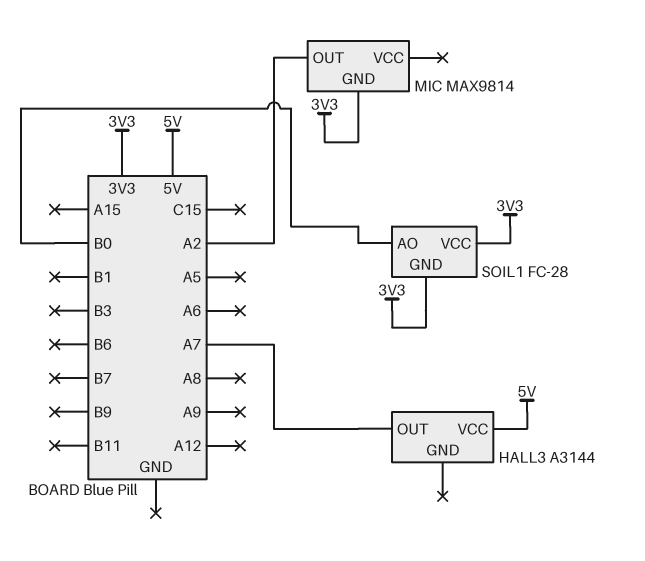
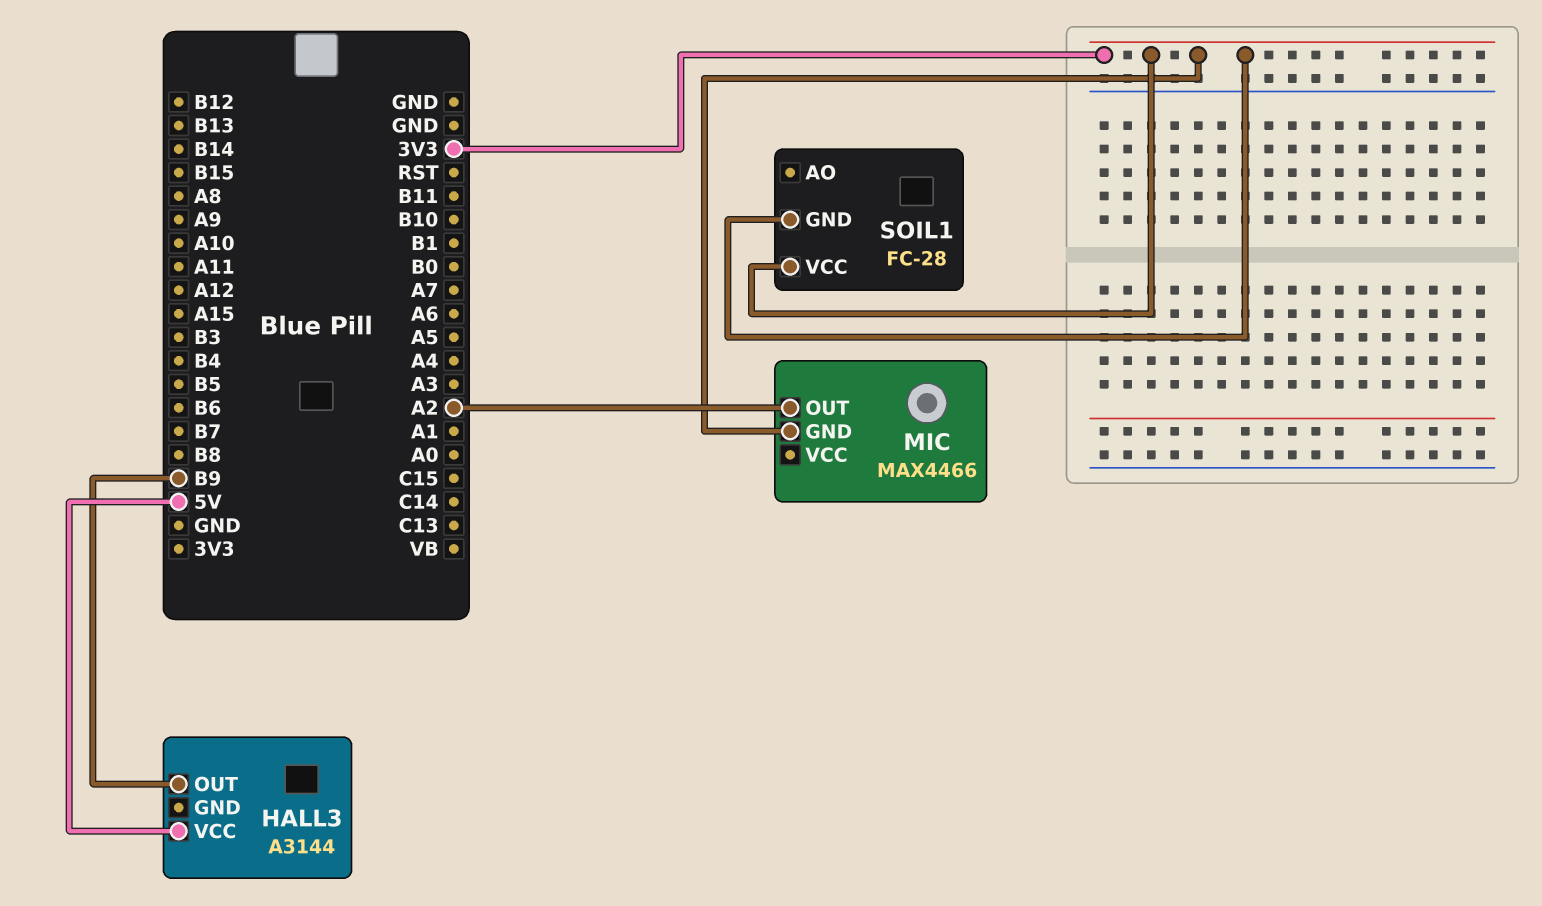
HALL3 pin OUT: A7 -> B9
MIC: MAX9814 -> MAX4466
SOIL1 pin AO: B0 -> none

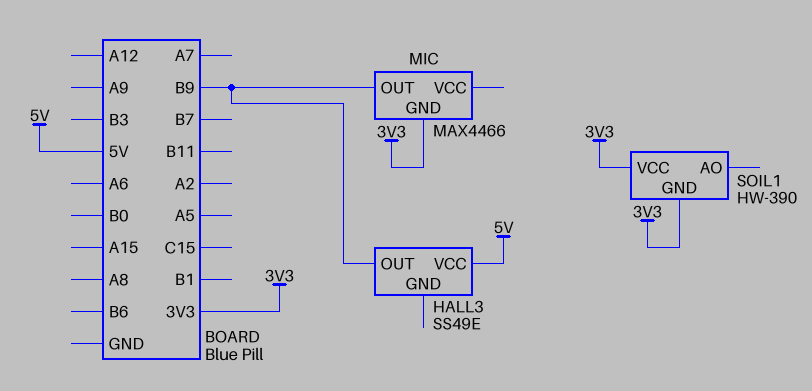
HALL3: A3144 -> SS49E
MIC pin OUT: A2 -> B9
SOIL1: FC-28 -> HW-390

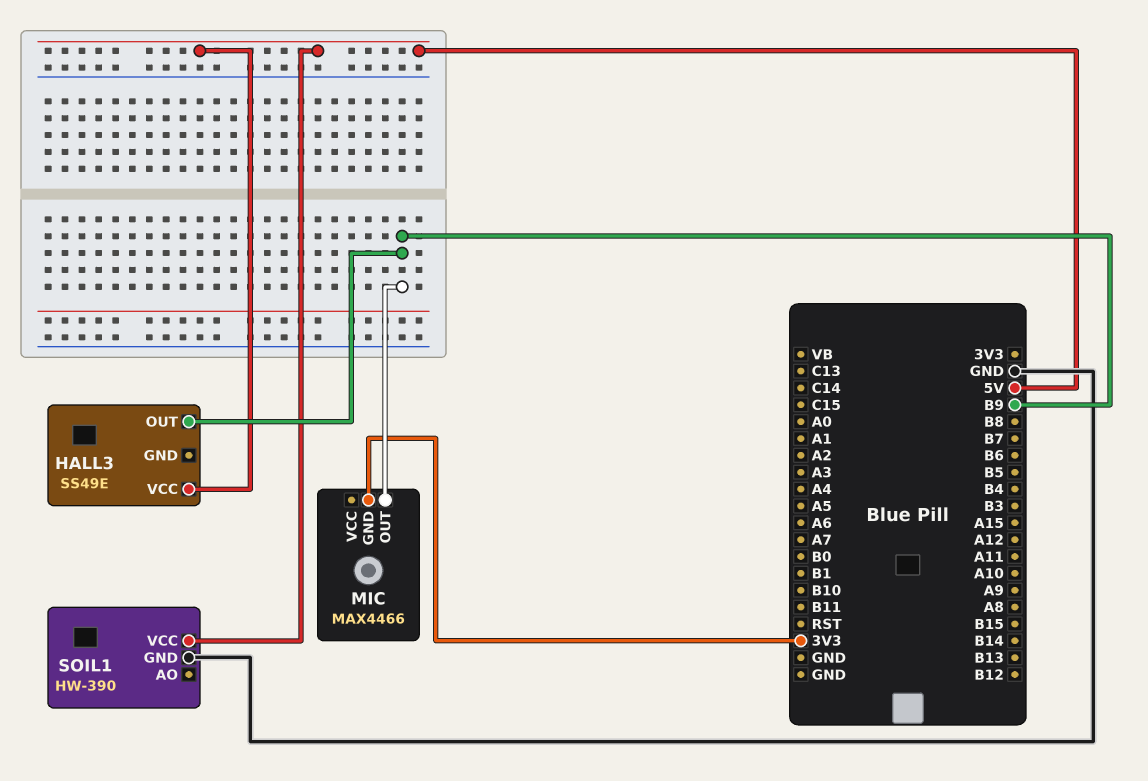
SOIL1 pin GND: 3V3 -> GND
SOIL1 pin VCC: 3V3 -> 5V

